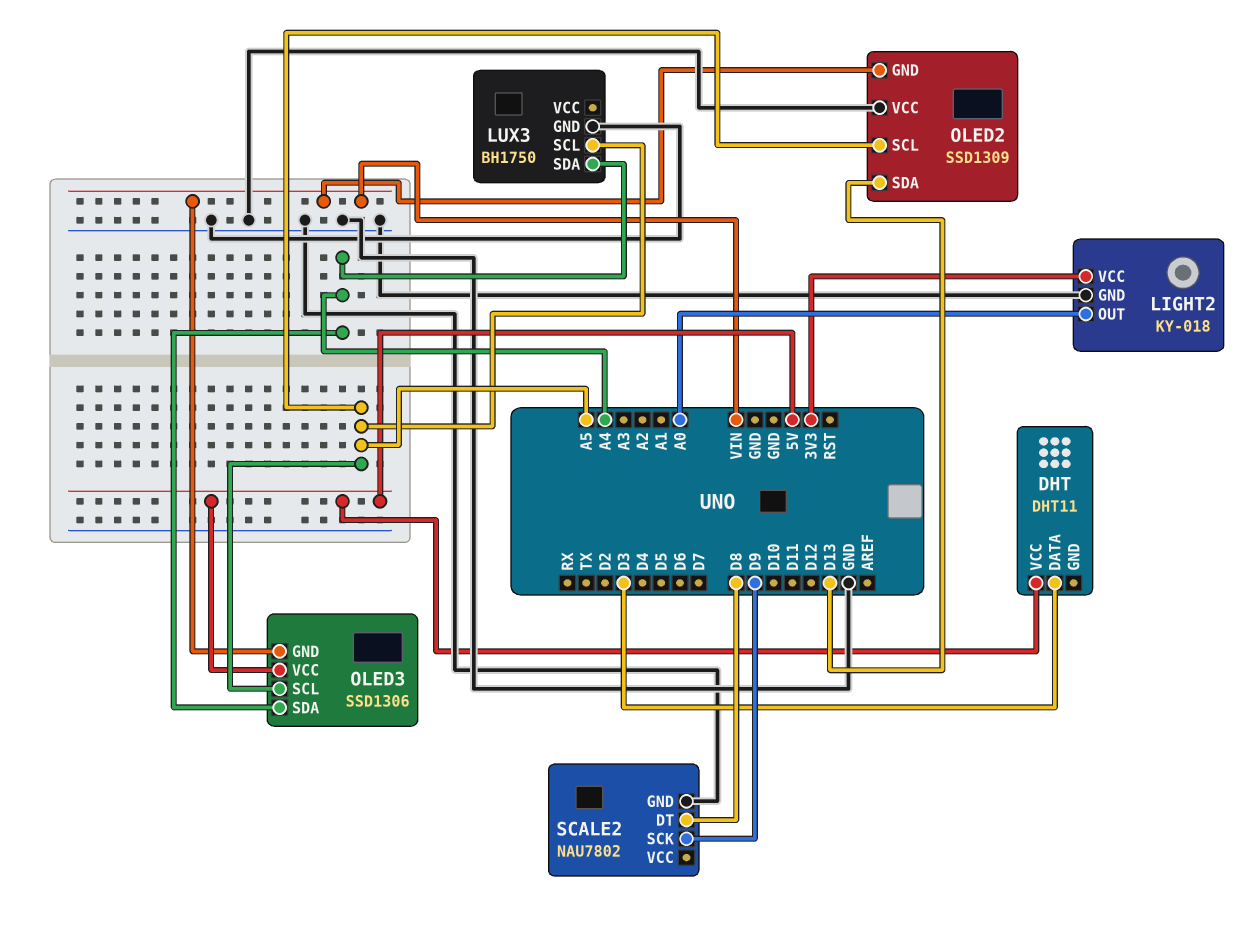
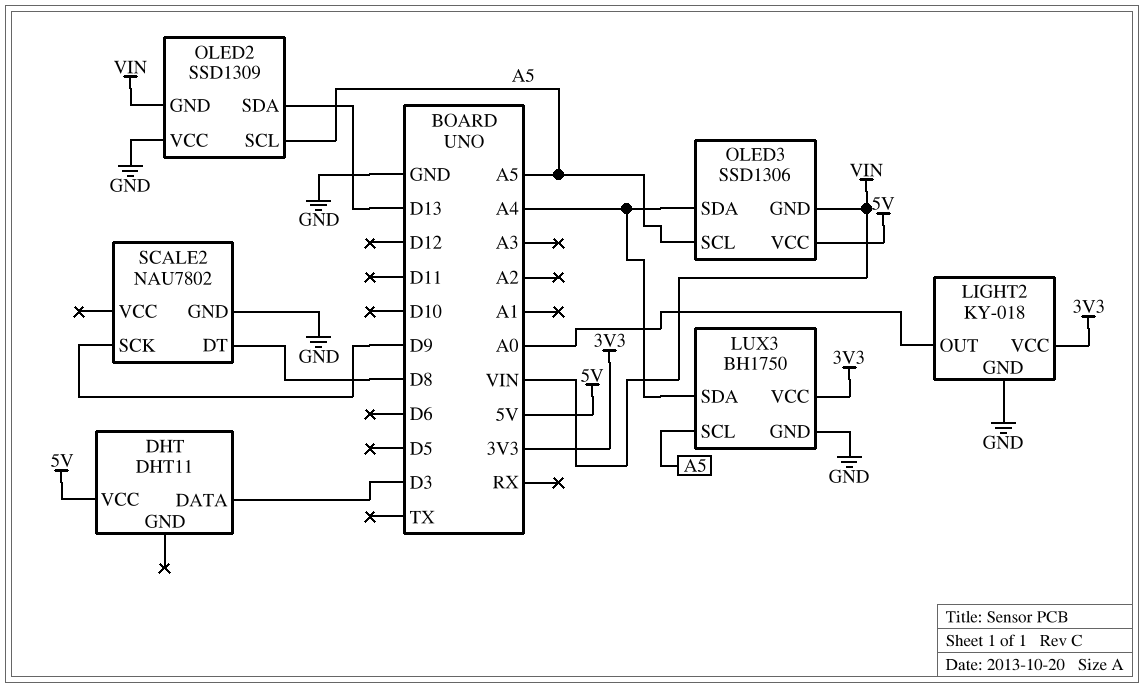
LUX3 pin VCC: none -> 3V3

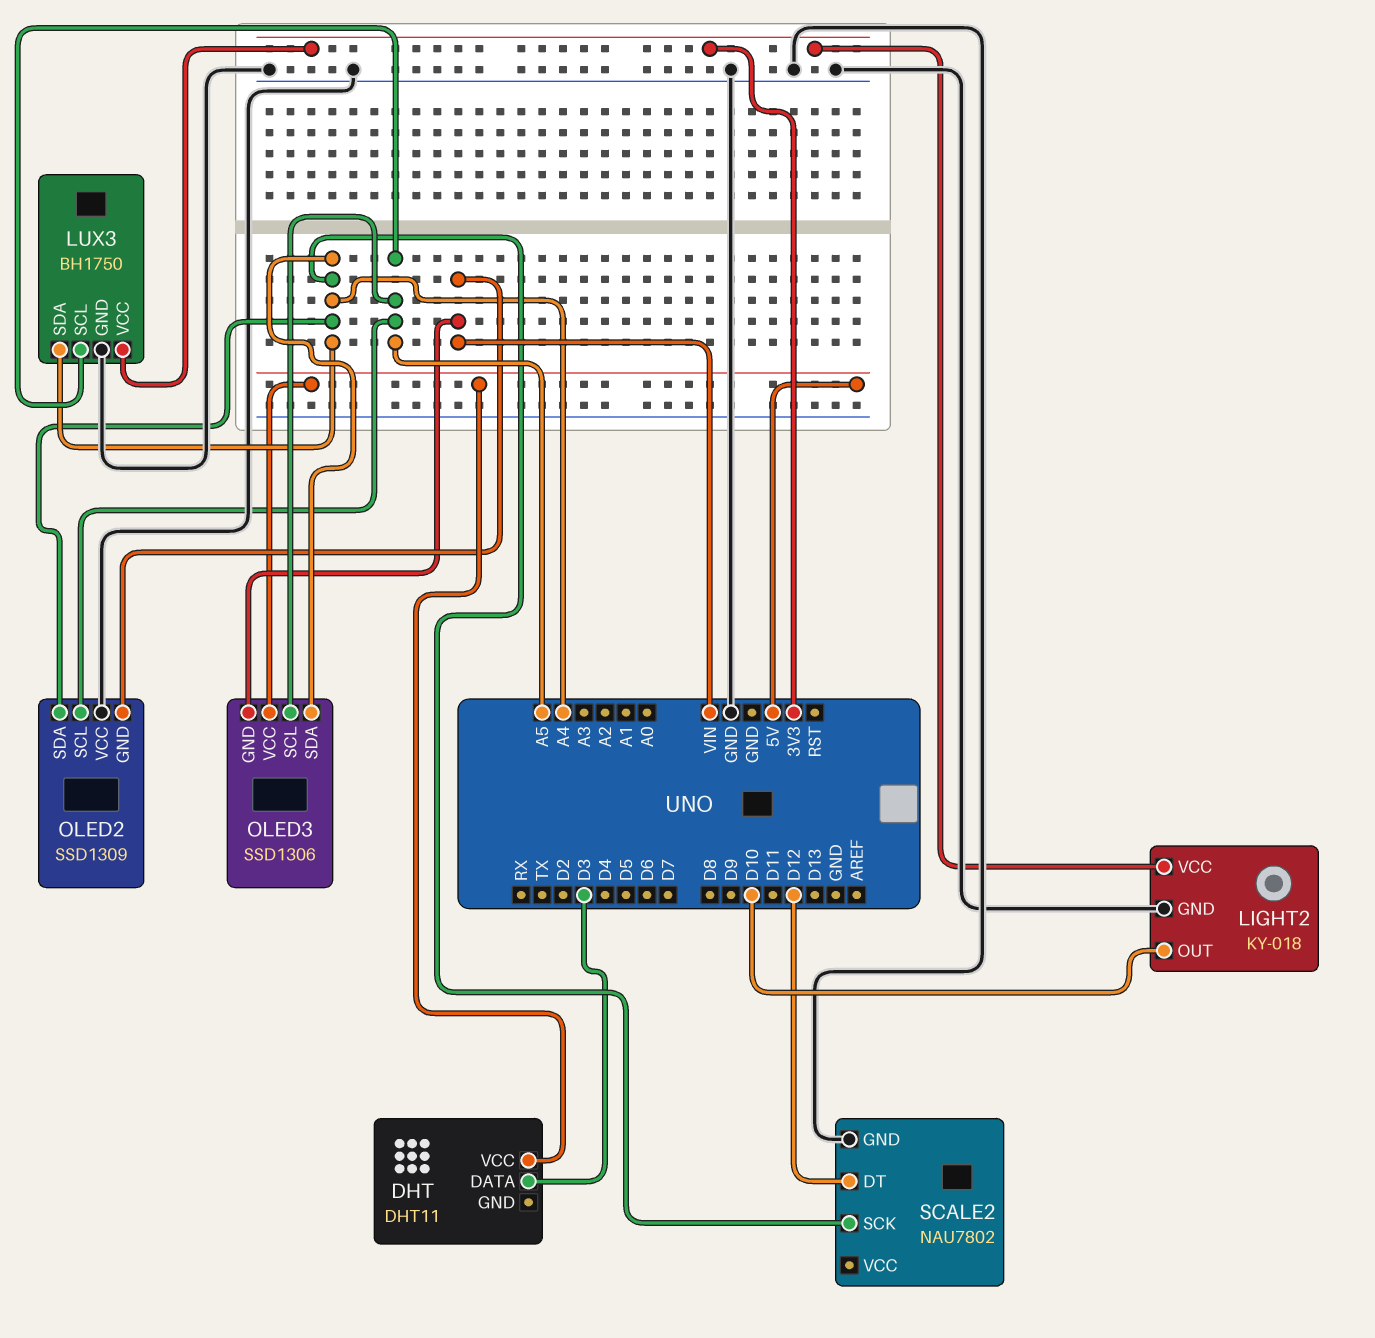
LIGHT2 pin OUT: A0 -> D10
OLED2 pin SDA: D13 -> A4
SCALE2 pin DT: D8 -> D12
SCALE2 pin SCK: D9 -> A4

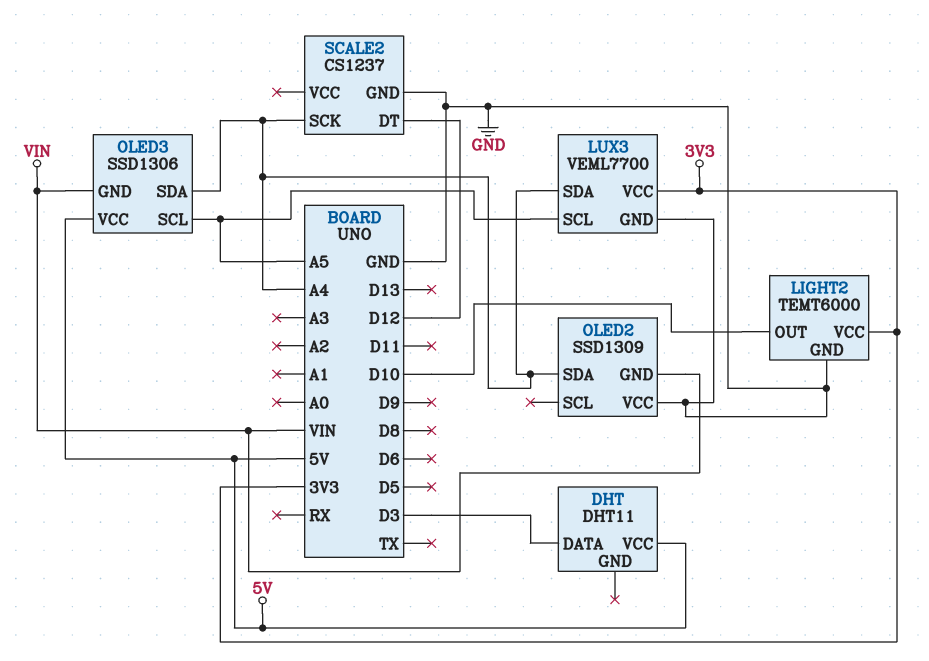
LIGHT2: KY-018 -> TEMT6000
LUX3: BH1750 -> VEML7700
OLED2 pin SCL: A5 -> none
SCALE2: NAU7802 -> CS1237

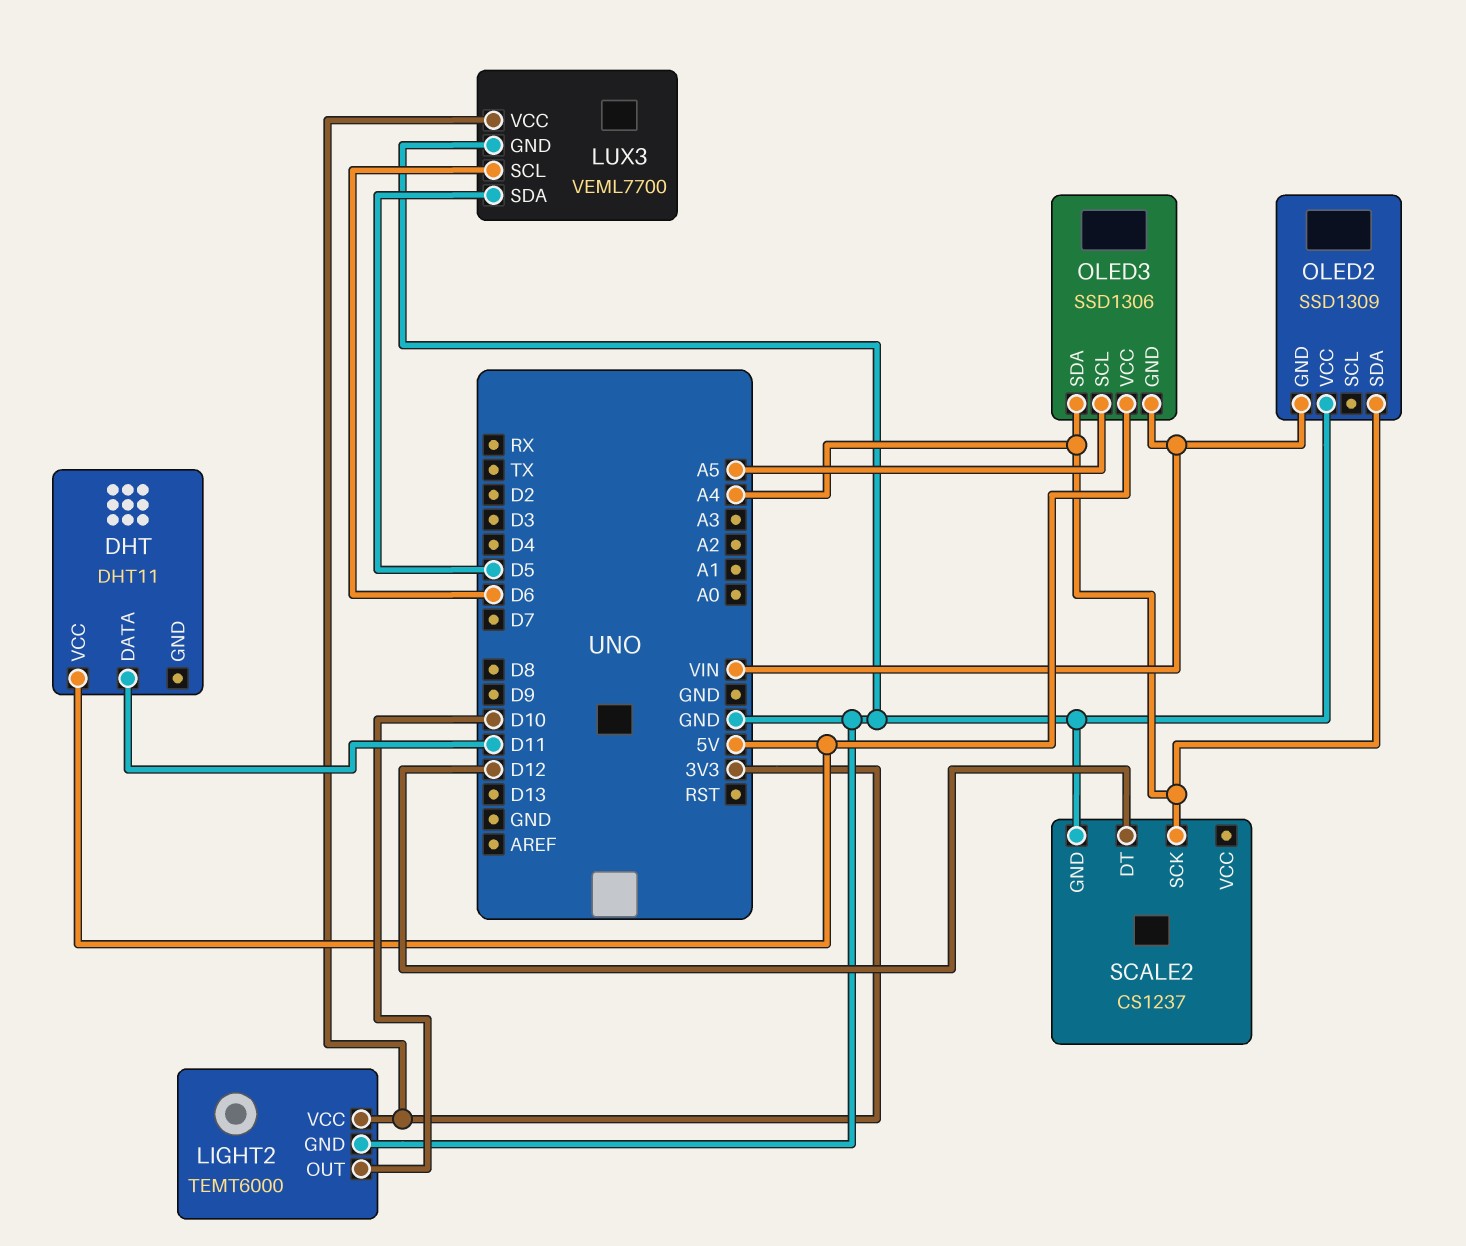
DHT pin DATA: D3 -> D11
LUX3 pin SCL: A5 -> D6
LUX3 pin SDA: A4 -> D5

